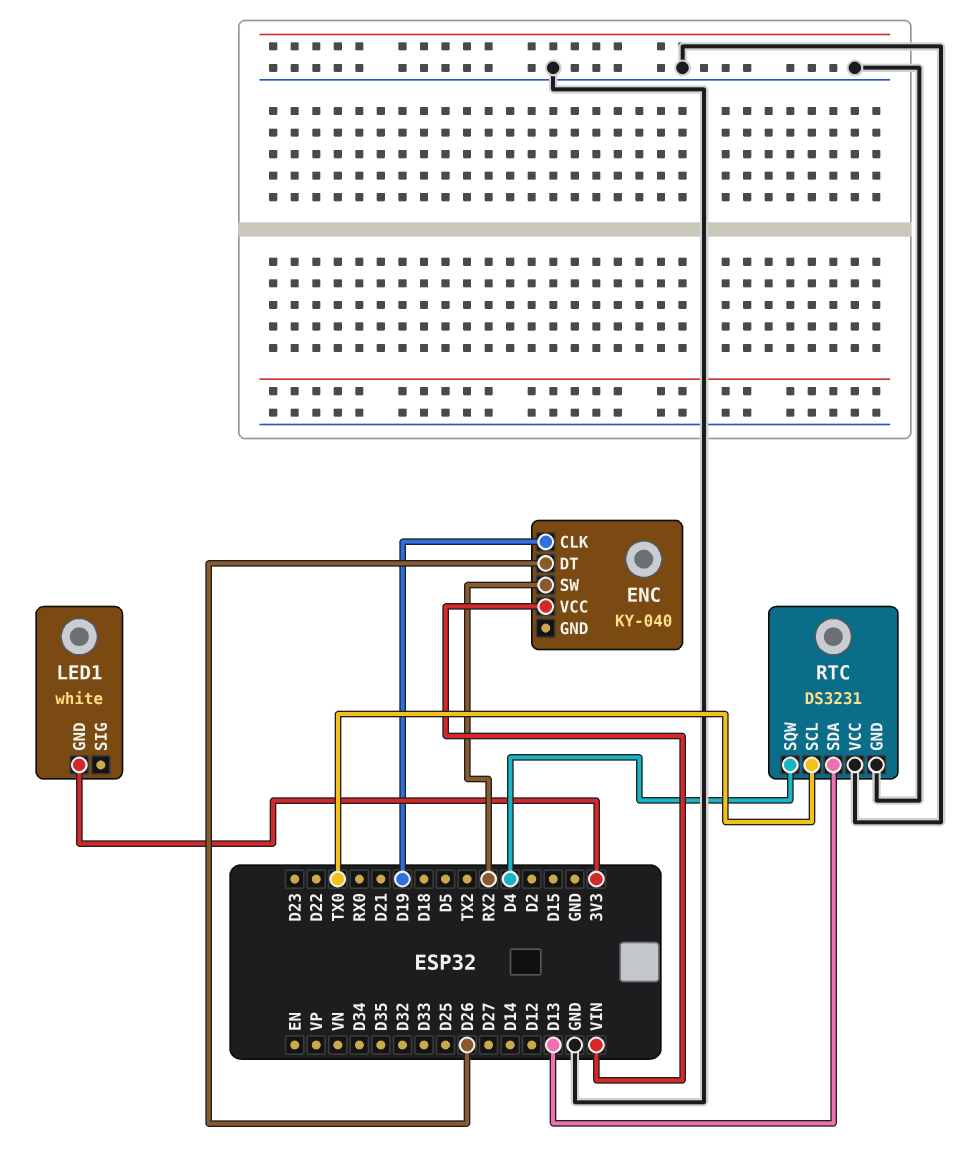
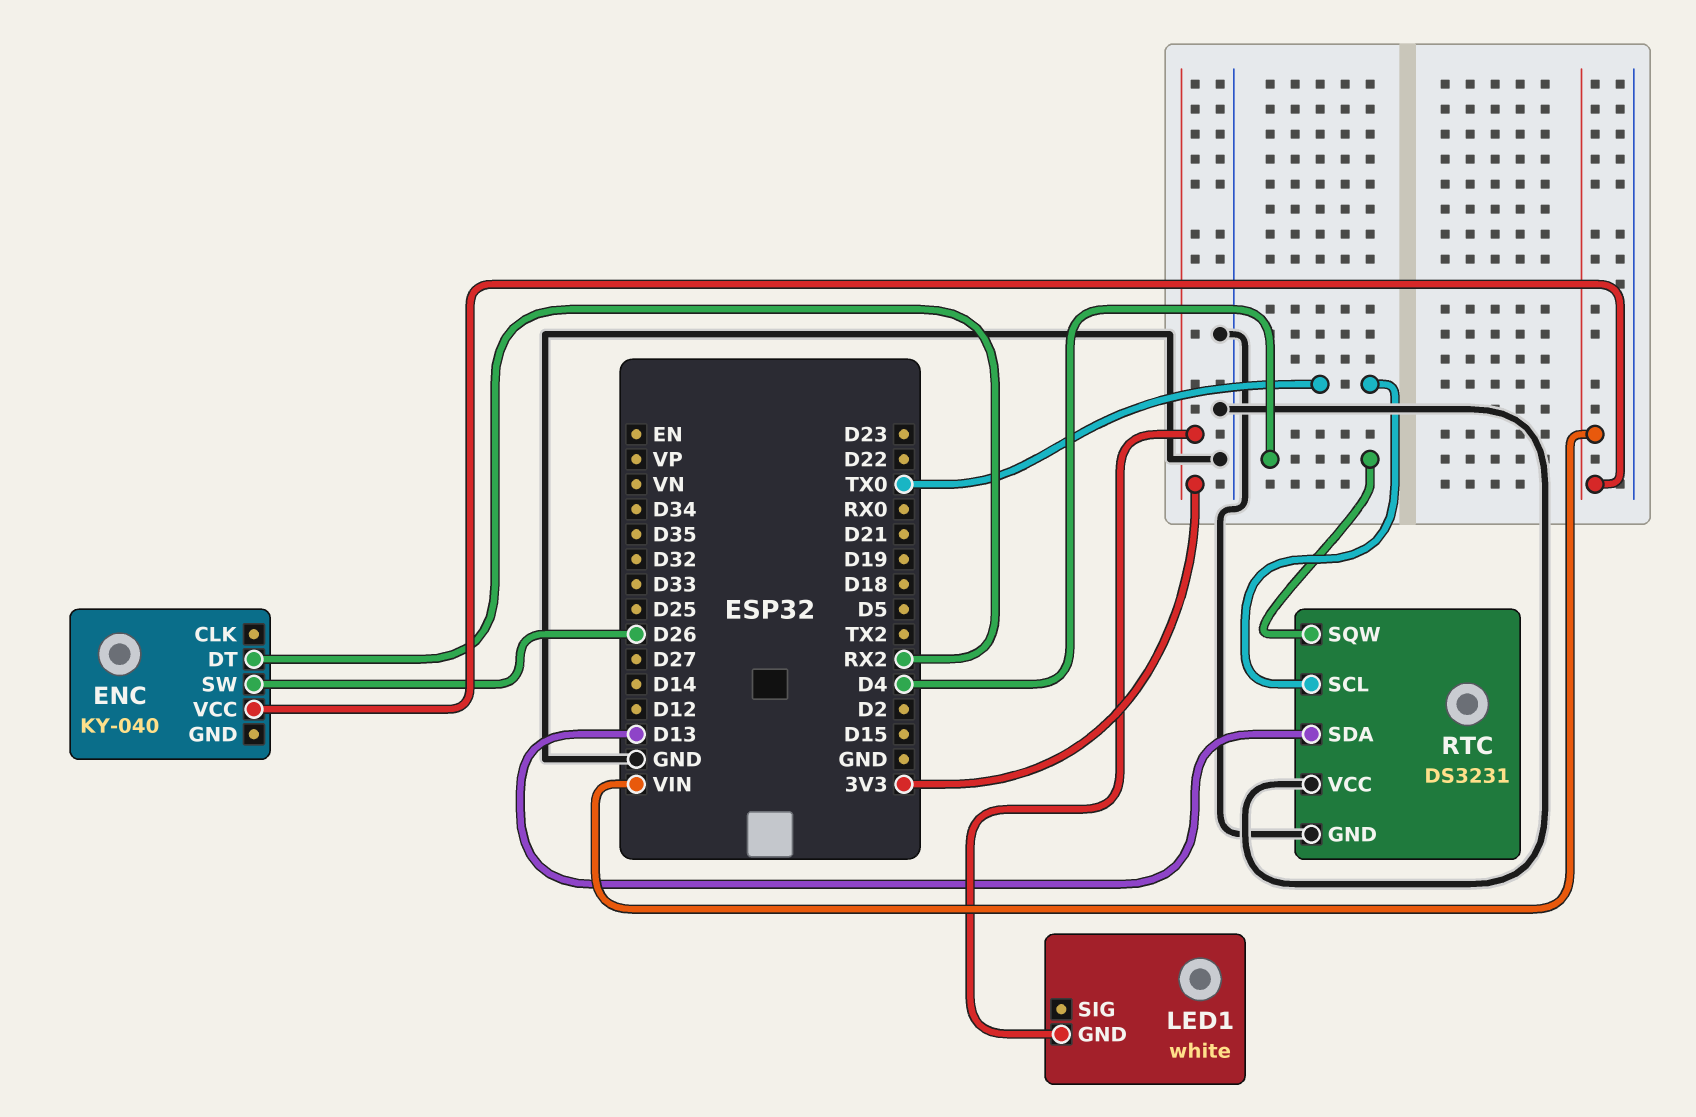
ENC pin CLK: D19 -> none
ENC pin DT: D26 -> RX2
ENC pin SW: RX2 -> D26

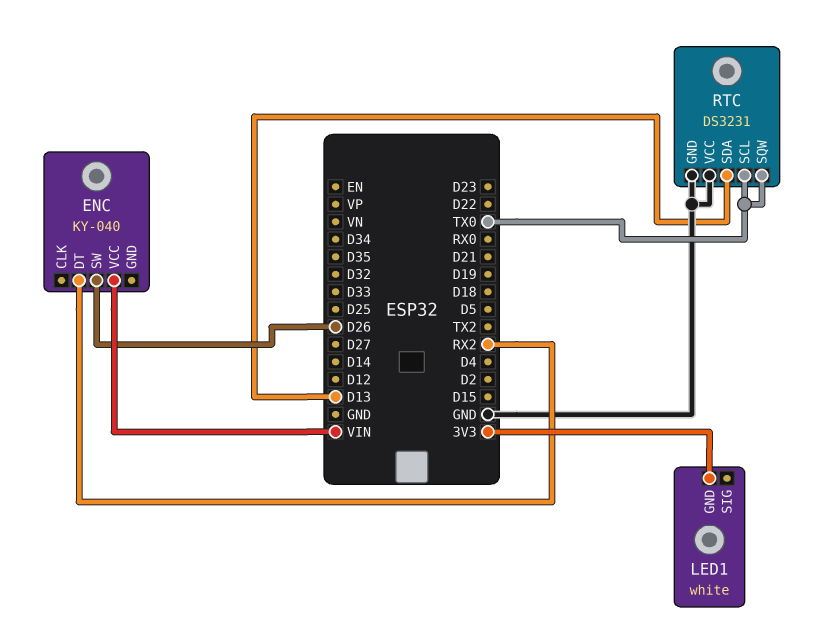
RTC pin SQW: D4 -> TX0

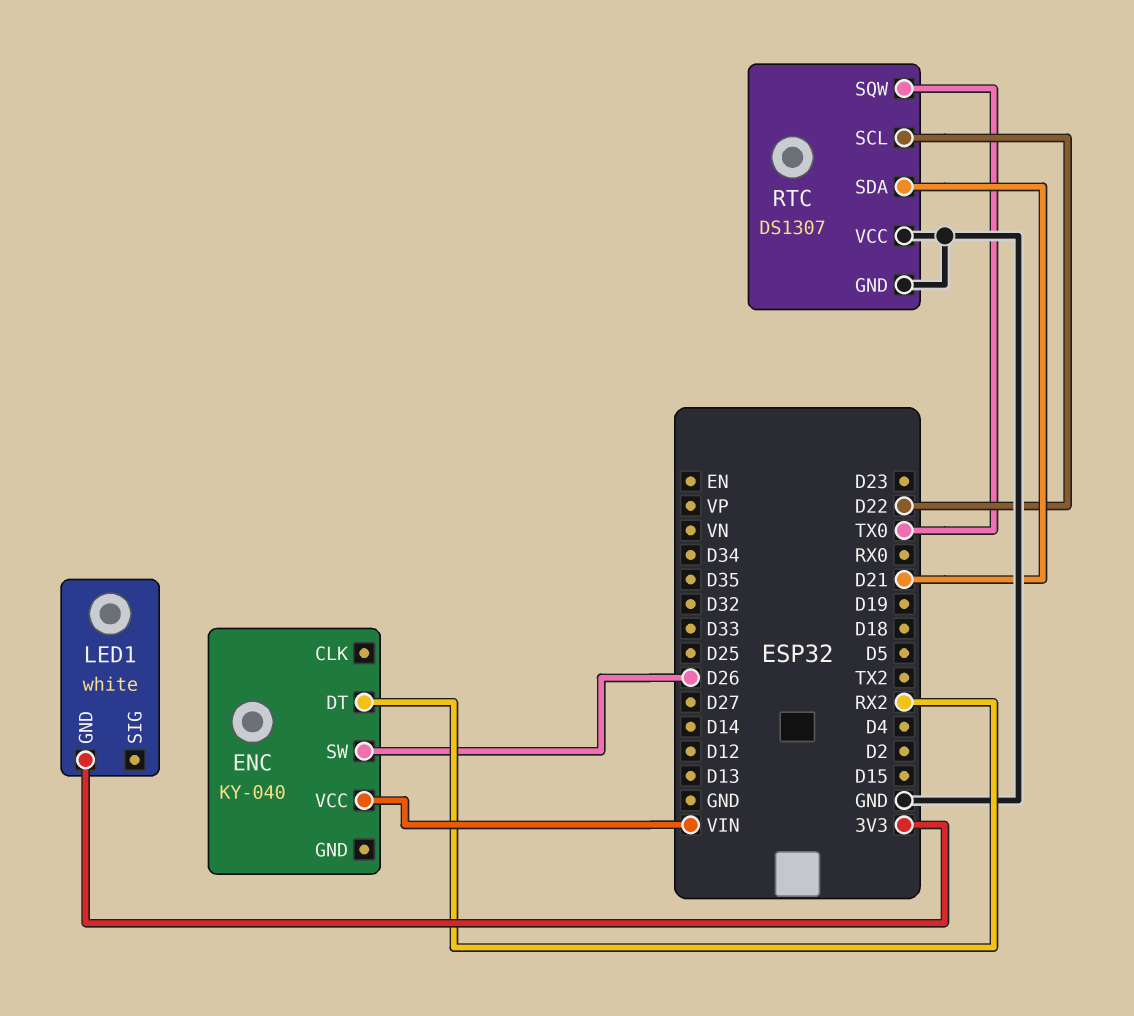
RTC: DS3231 -> DS1307
RTC pin SCL: TX0 -> D22
RTC pin SDA: D13 -> D21

